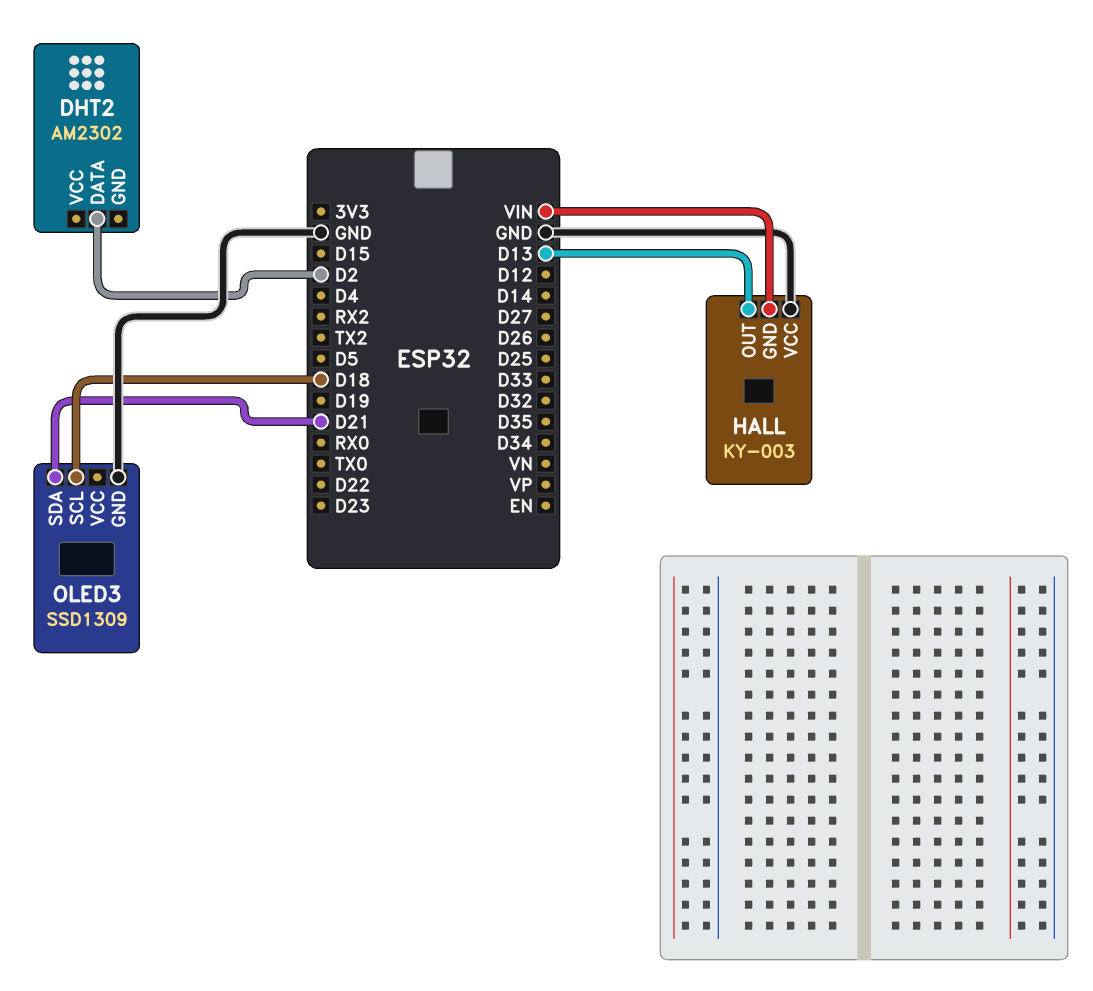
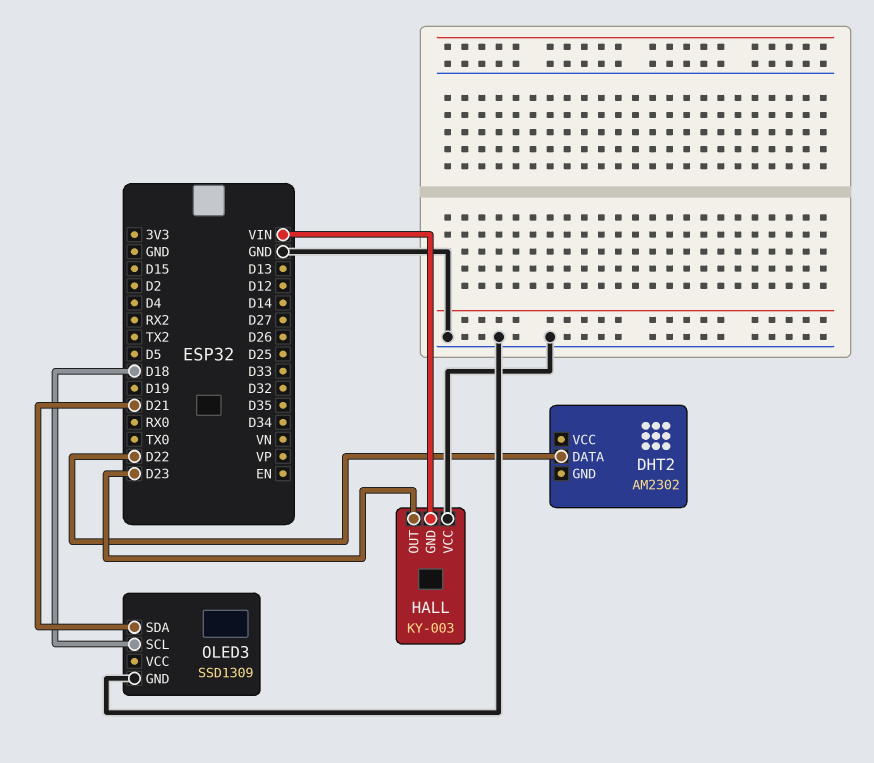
DHT2 pin DATA: D2 -> D22
HALL pin OUT: D13 -> D23

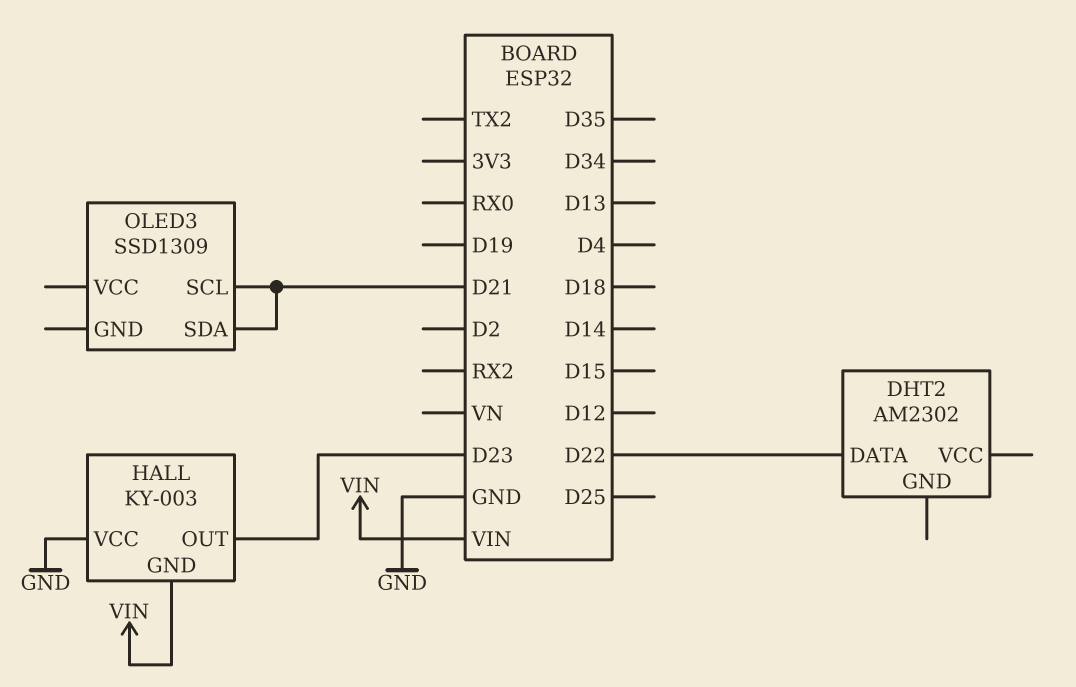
OLED3 pin GND: GND -> none
OLED3 pin SCL: D18 -> D21

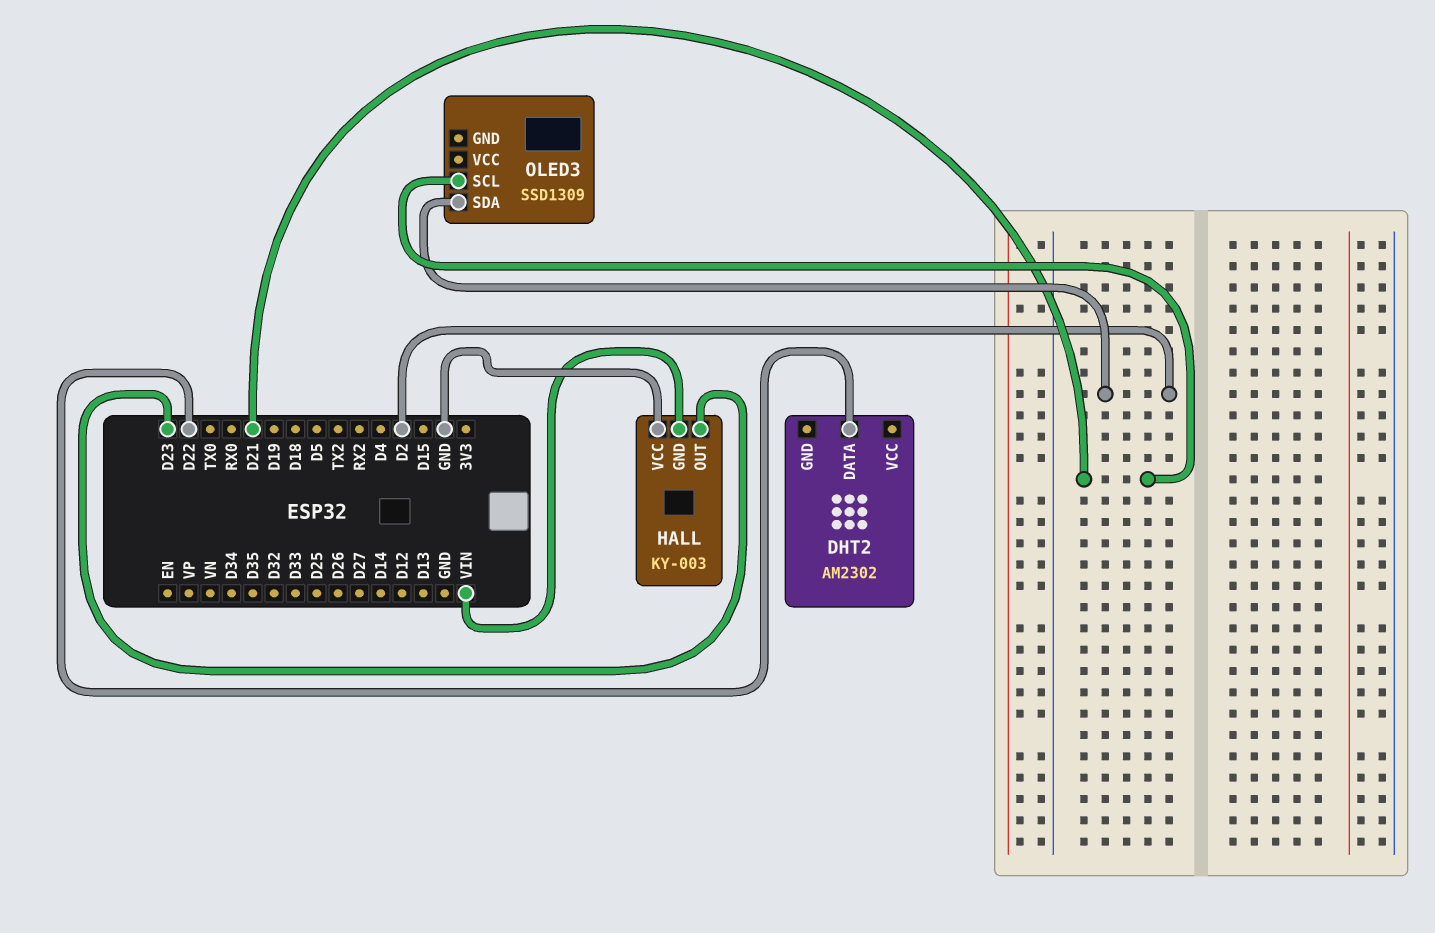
OLED3 pin SDA: D21 -> D2

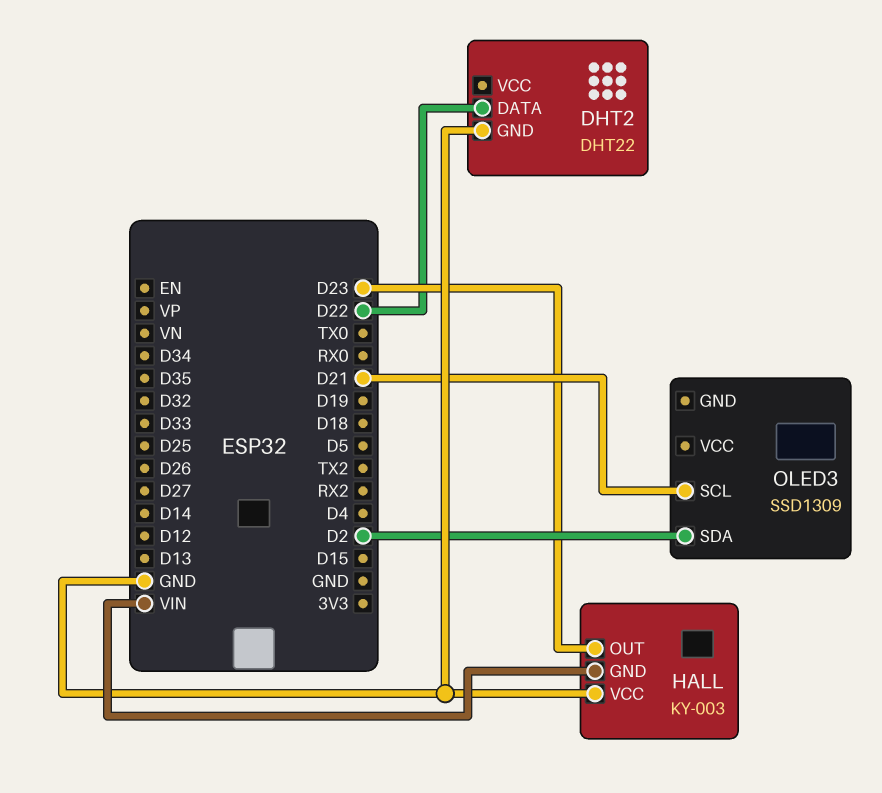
DHT2: AM2302 -> DHT22
DHT2 pin GND: none -> GND

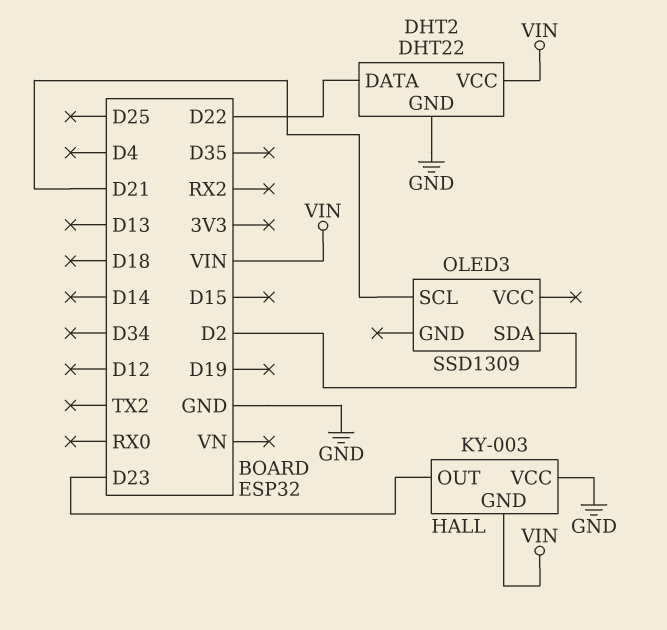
DHT2 pin VCC: none -> VIN

